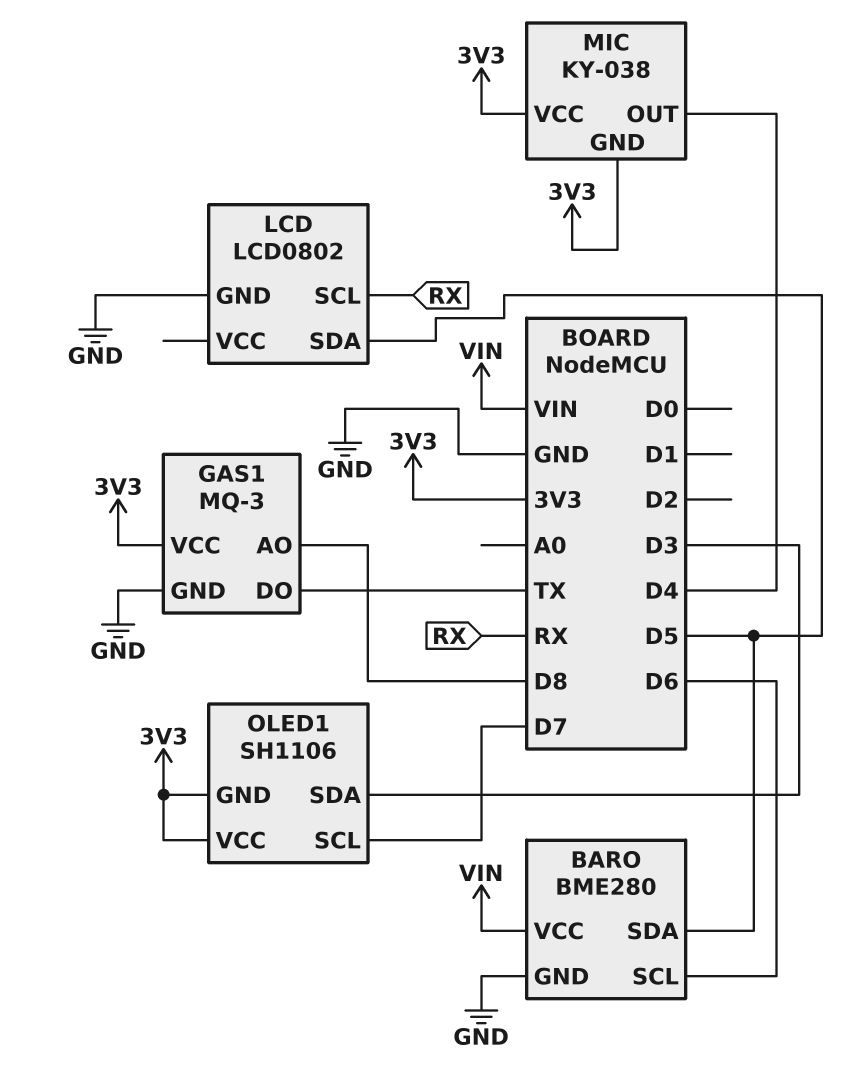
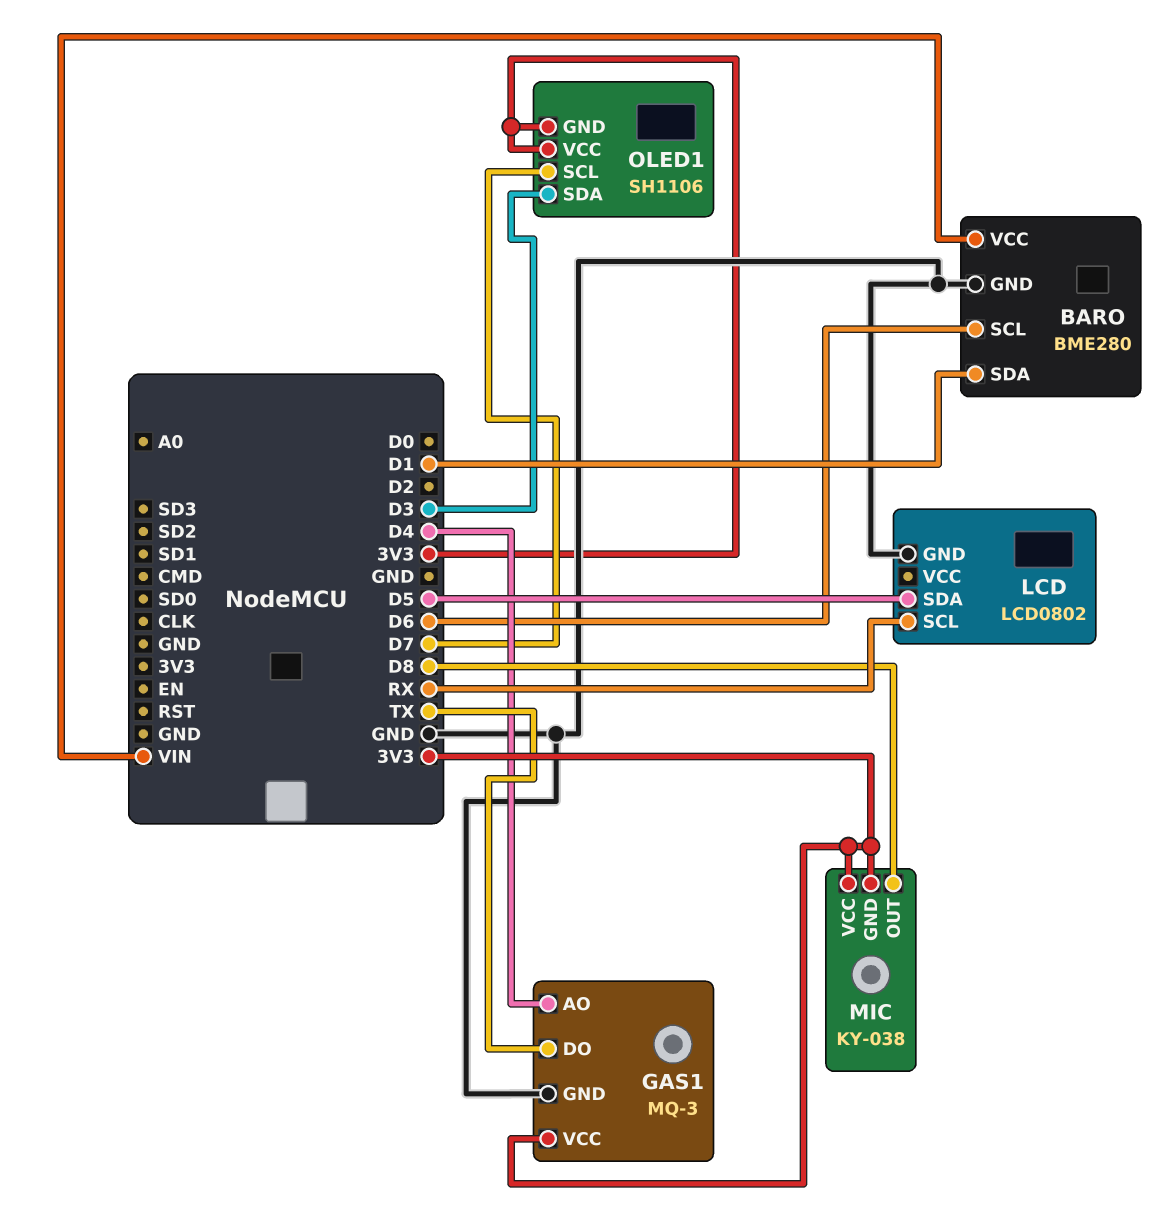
BARO pin SDA: D5 -> D1
GAS1 pin AO: D8 -> D4
MIC pin OUT: D4 -> D8

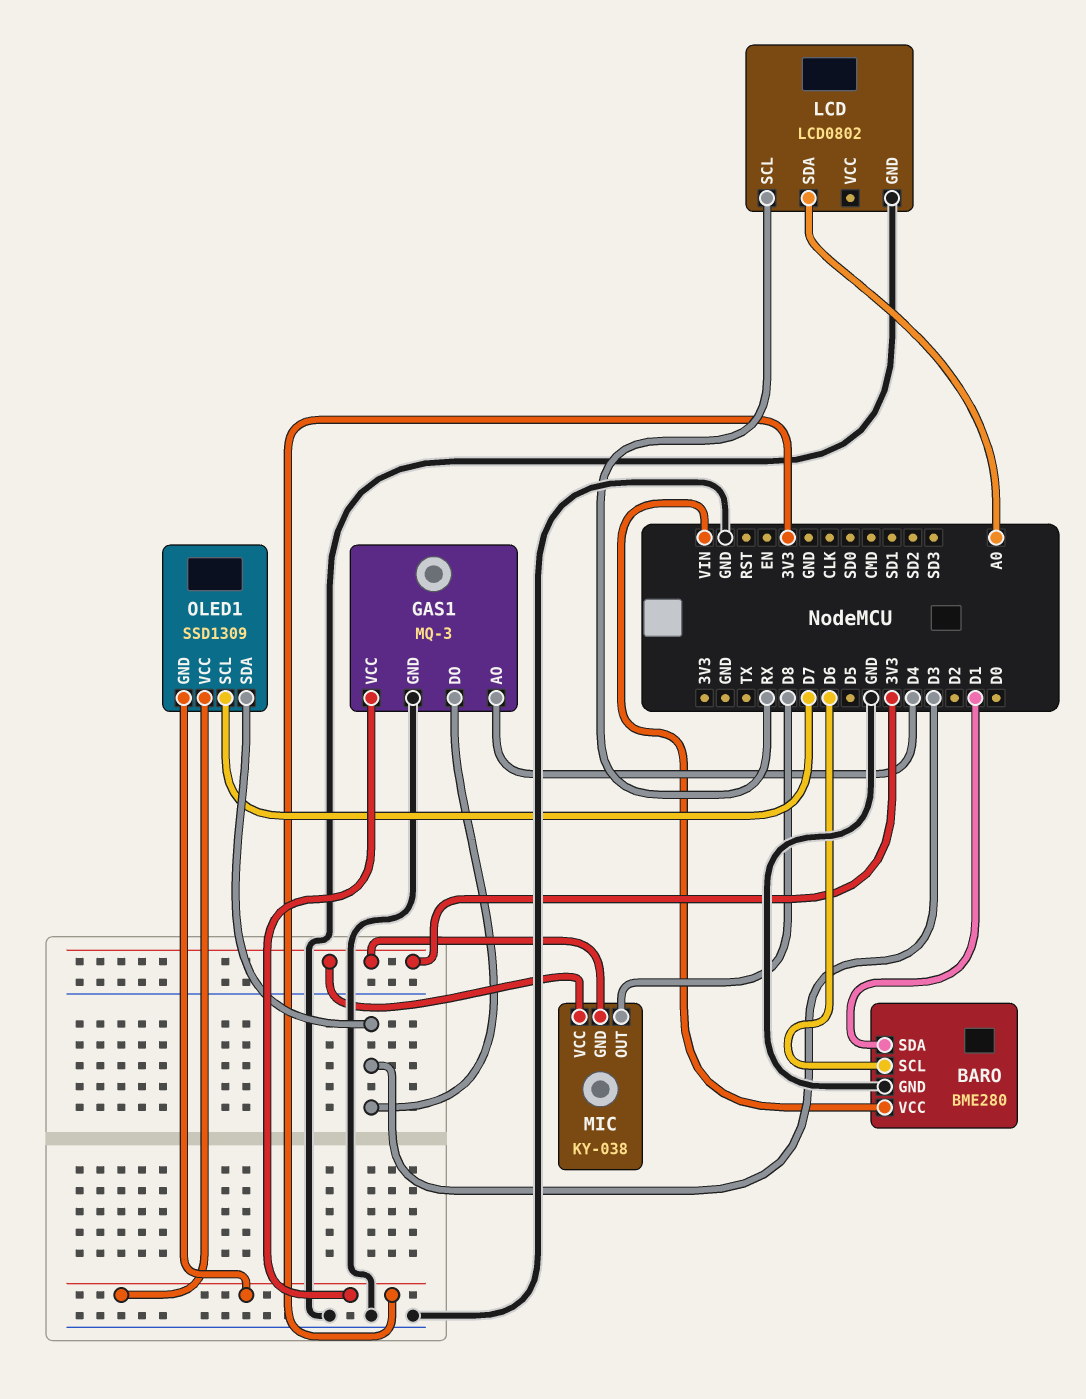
GAS1 pin DO: TX -> D3
LCD pin SDA: D5 -> A0
OLED1: SH1106 -> SSD1309

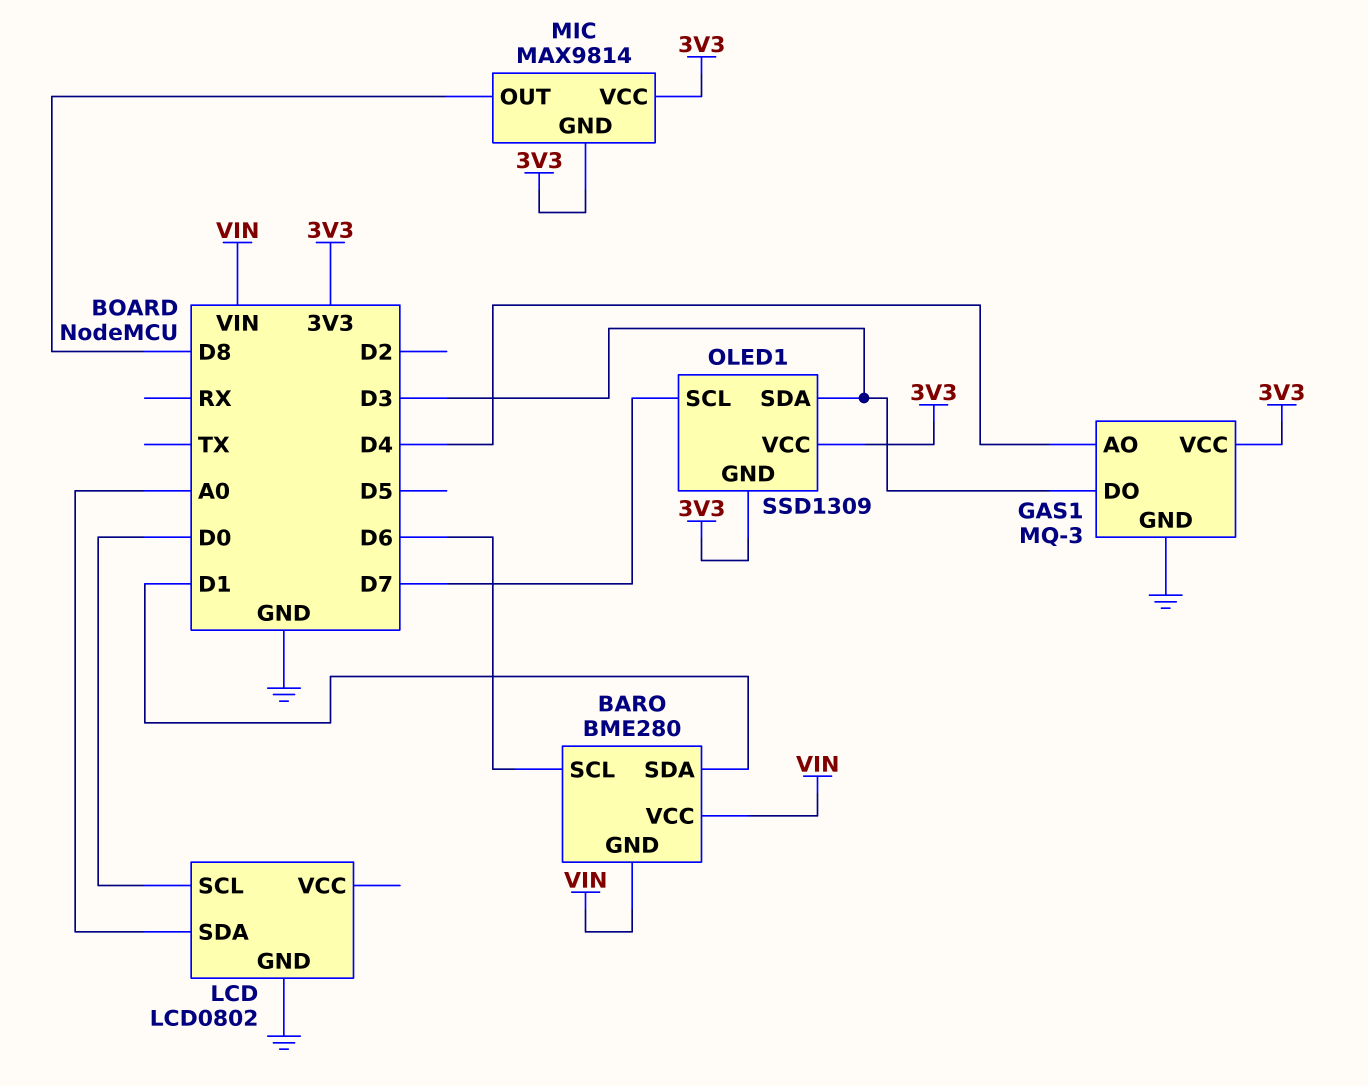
BARO pin GND: GND -> VIN
LCD pin SCL: RX -> D0
MIC: KY-038 -> MAX9814

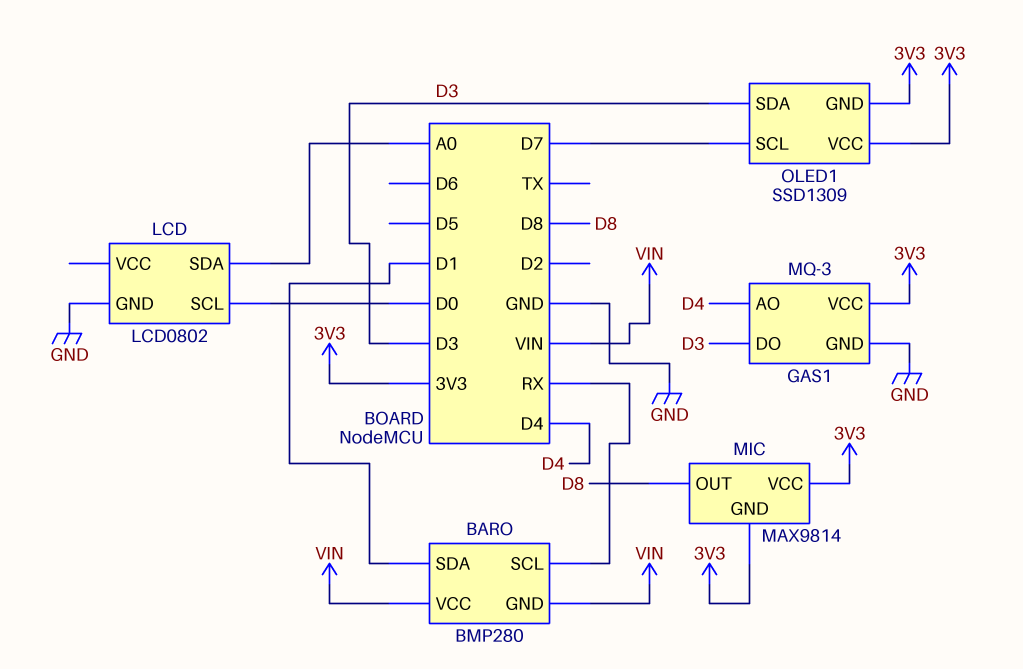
BARO: BME280 -> BMP280
BARO pin SCL: D6 -> RX

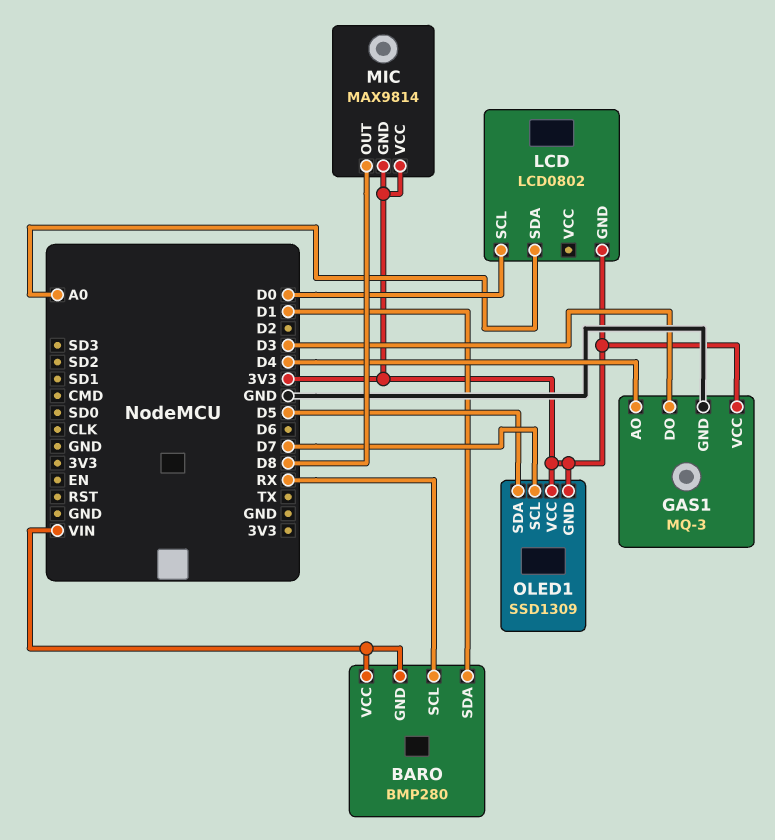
LCD pin GND: GND -> 3V3
OLED1 pin SDA: D3 -> D5

